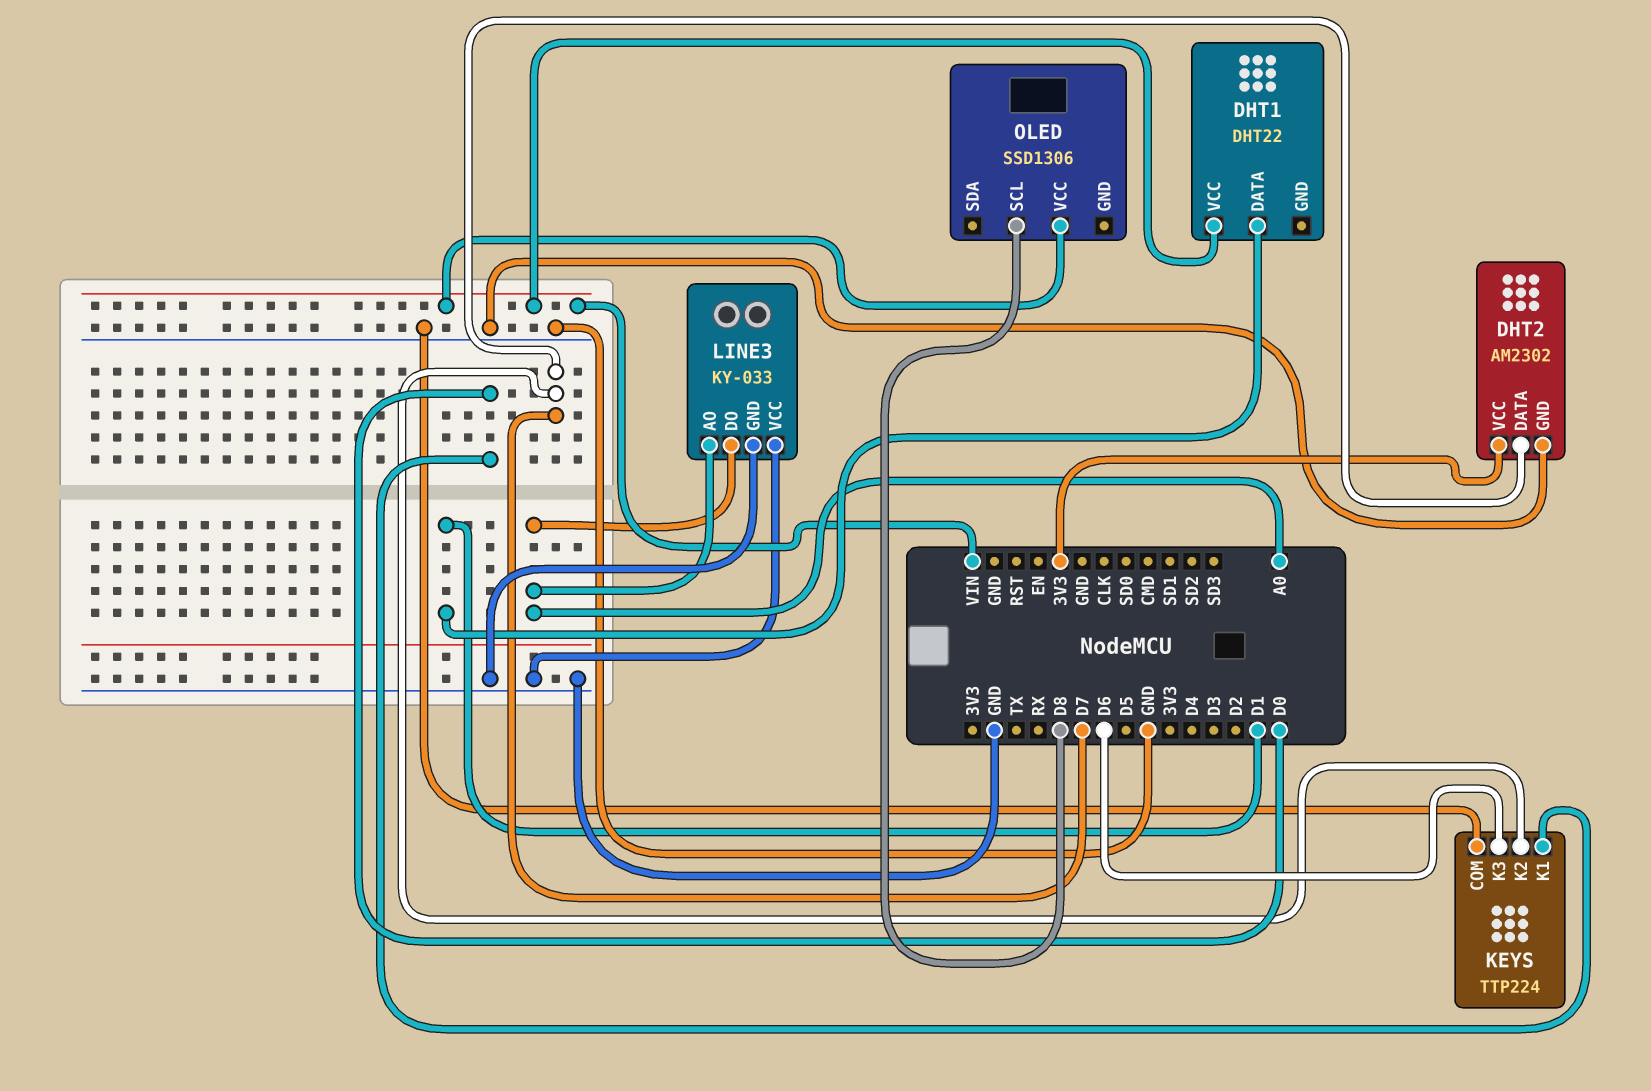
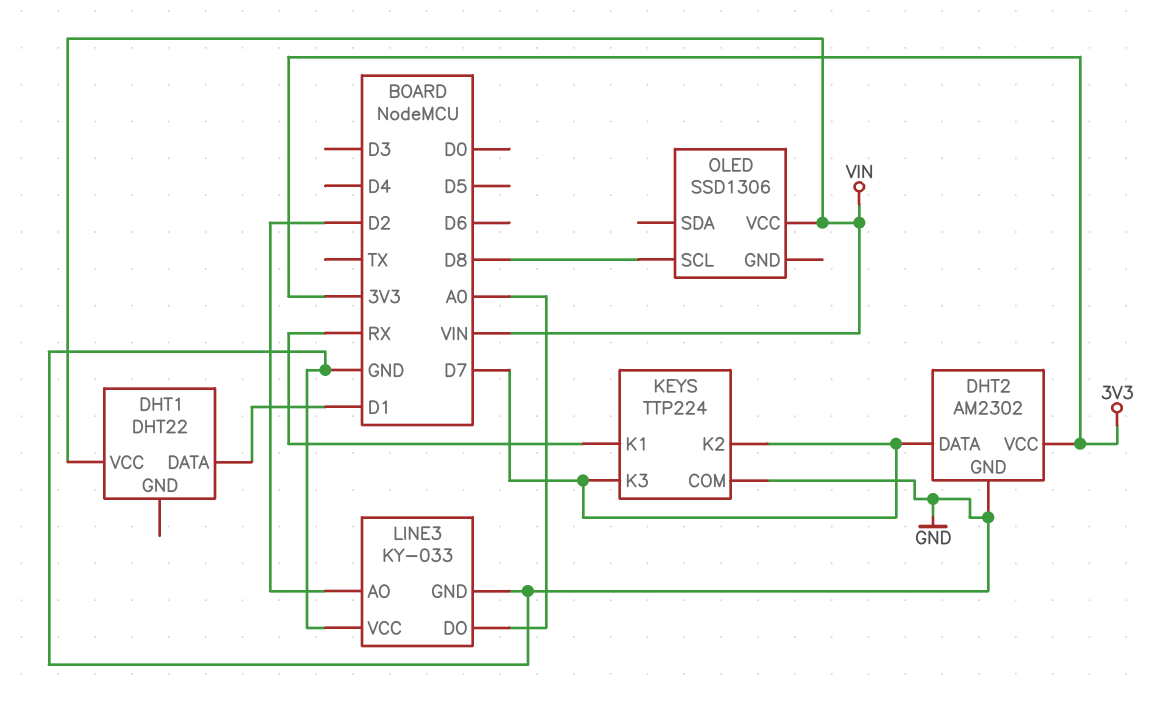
KEYS pin K1: D0 -> RX
KEYS pin K3: D6 -> D7
LINE3 pin AO: A0 -> D2

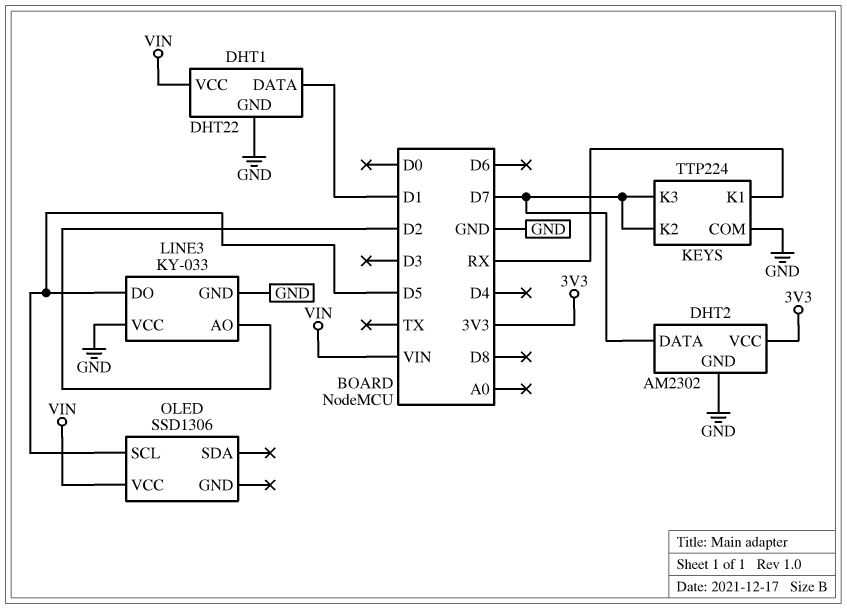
DHT1 pin GND: none -> GND
LINE3 pin DO: A0 -> D5
OLED pin SCL: D8 -> D5

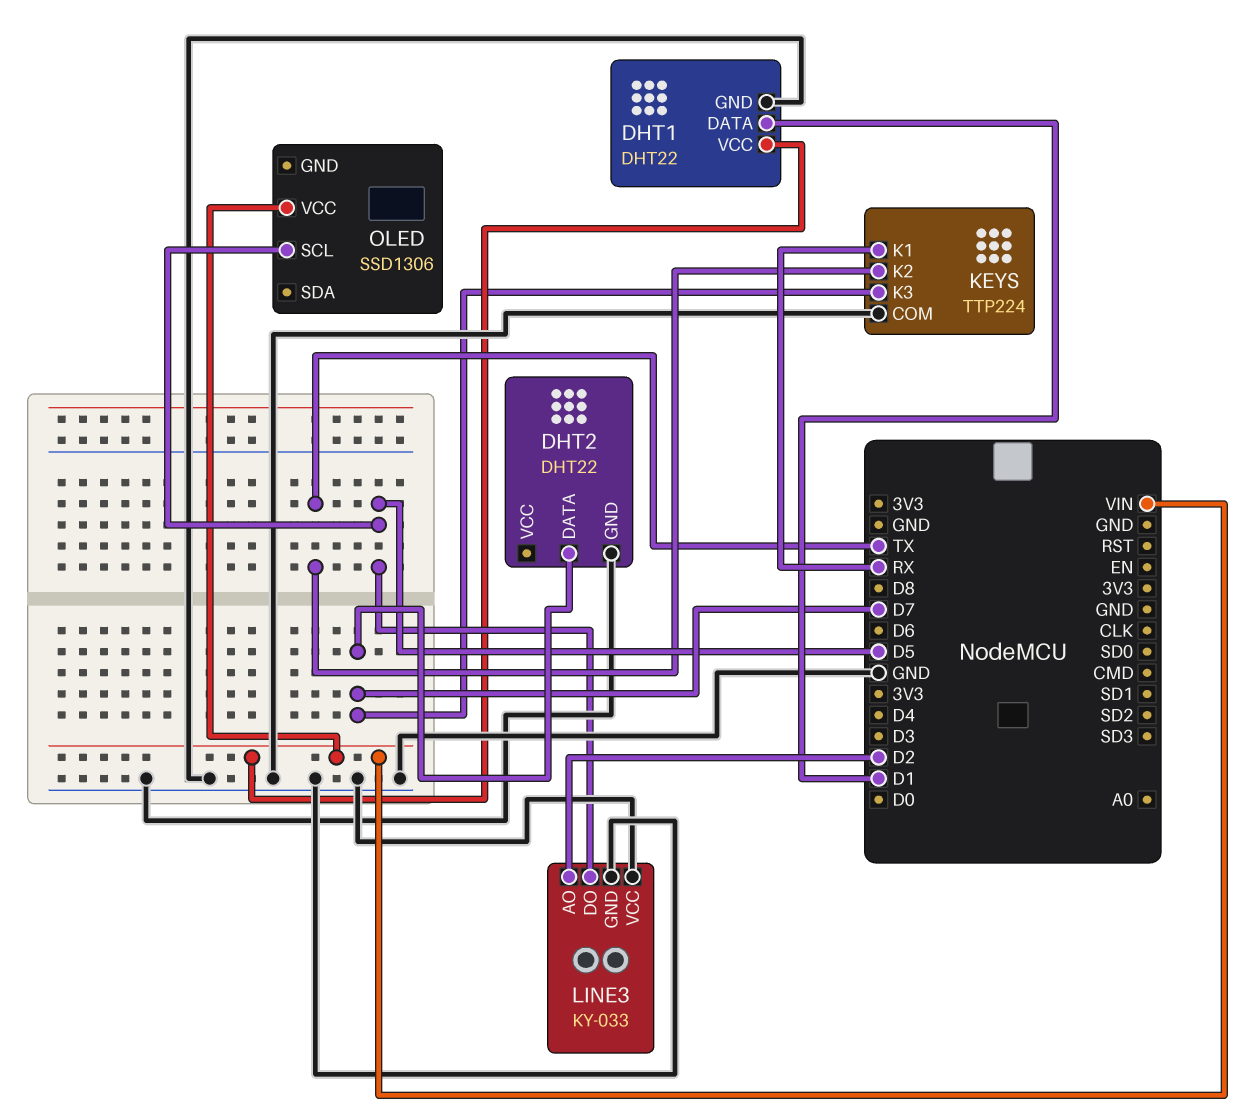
DHT2: AM2302 -> DHT22
DHT2 pin VCC: 3V3 -> none
KEYS pin K2: D7 -> TX

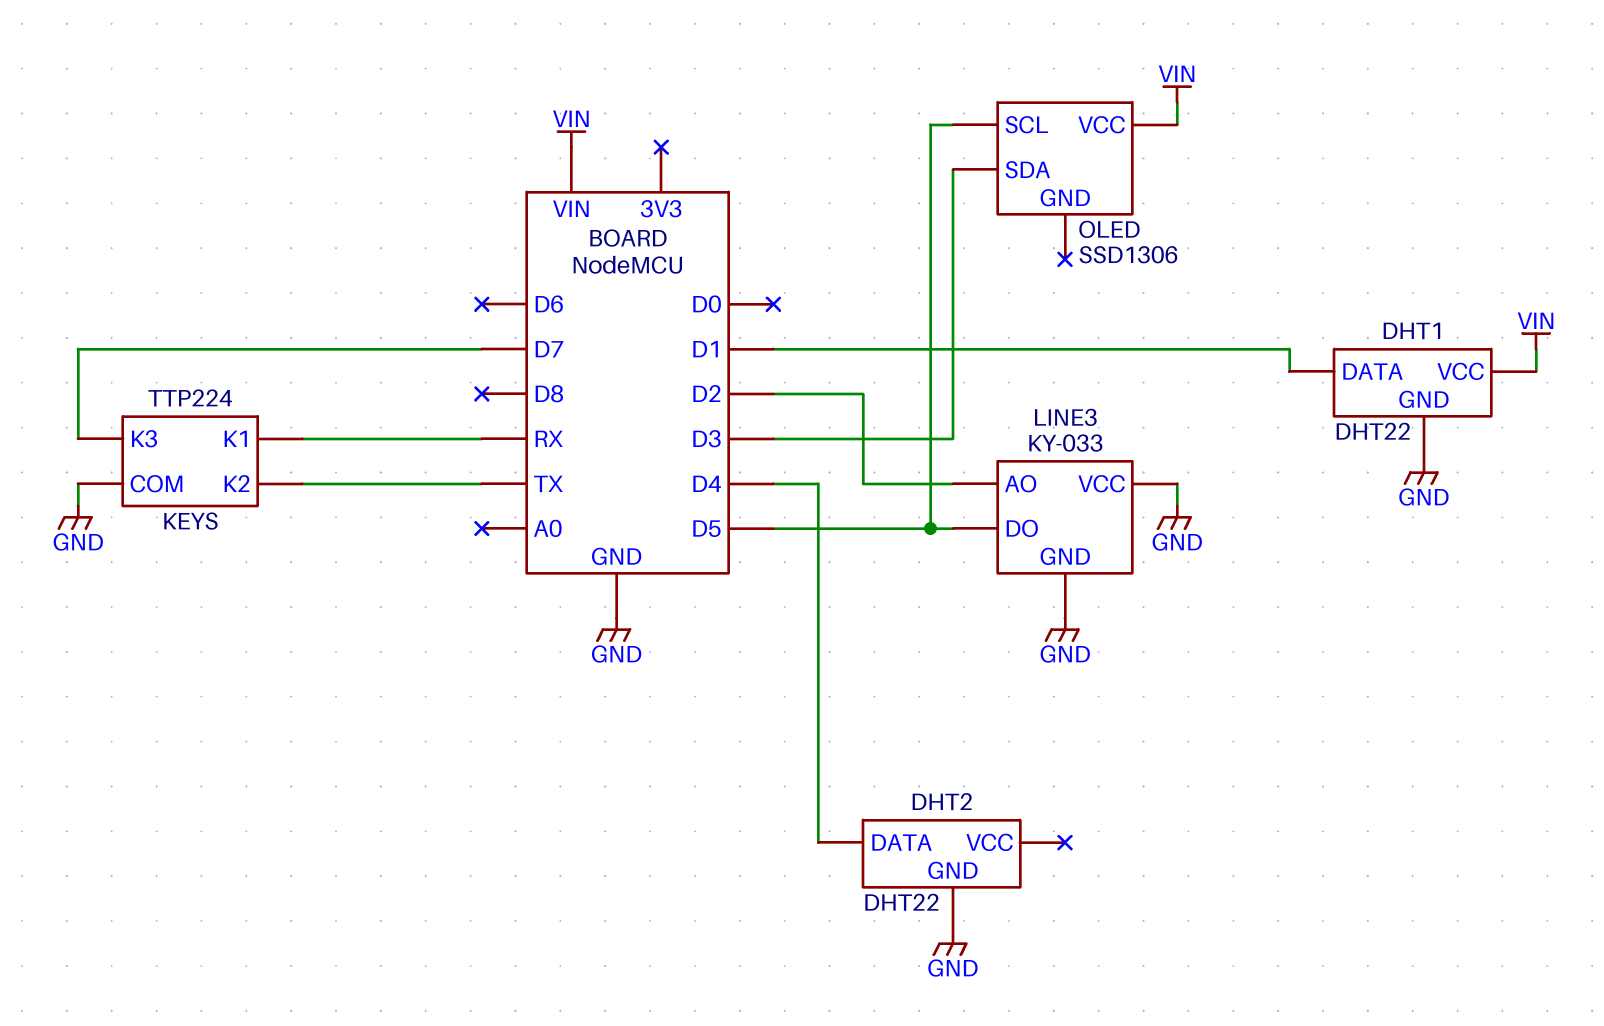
DHT2 pin DATA: D7 -> D4
OLED pin SDA: none -> D3

